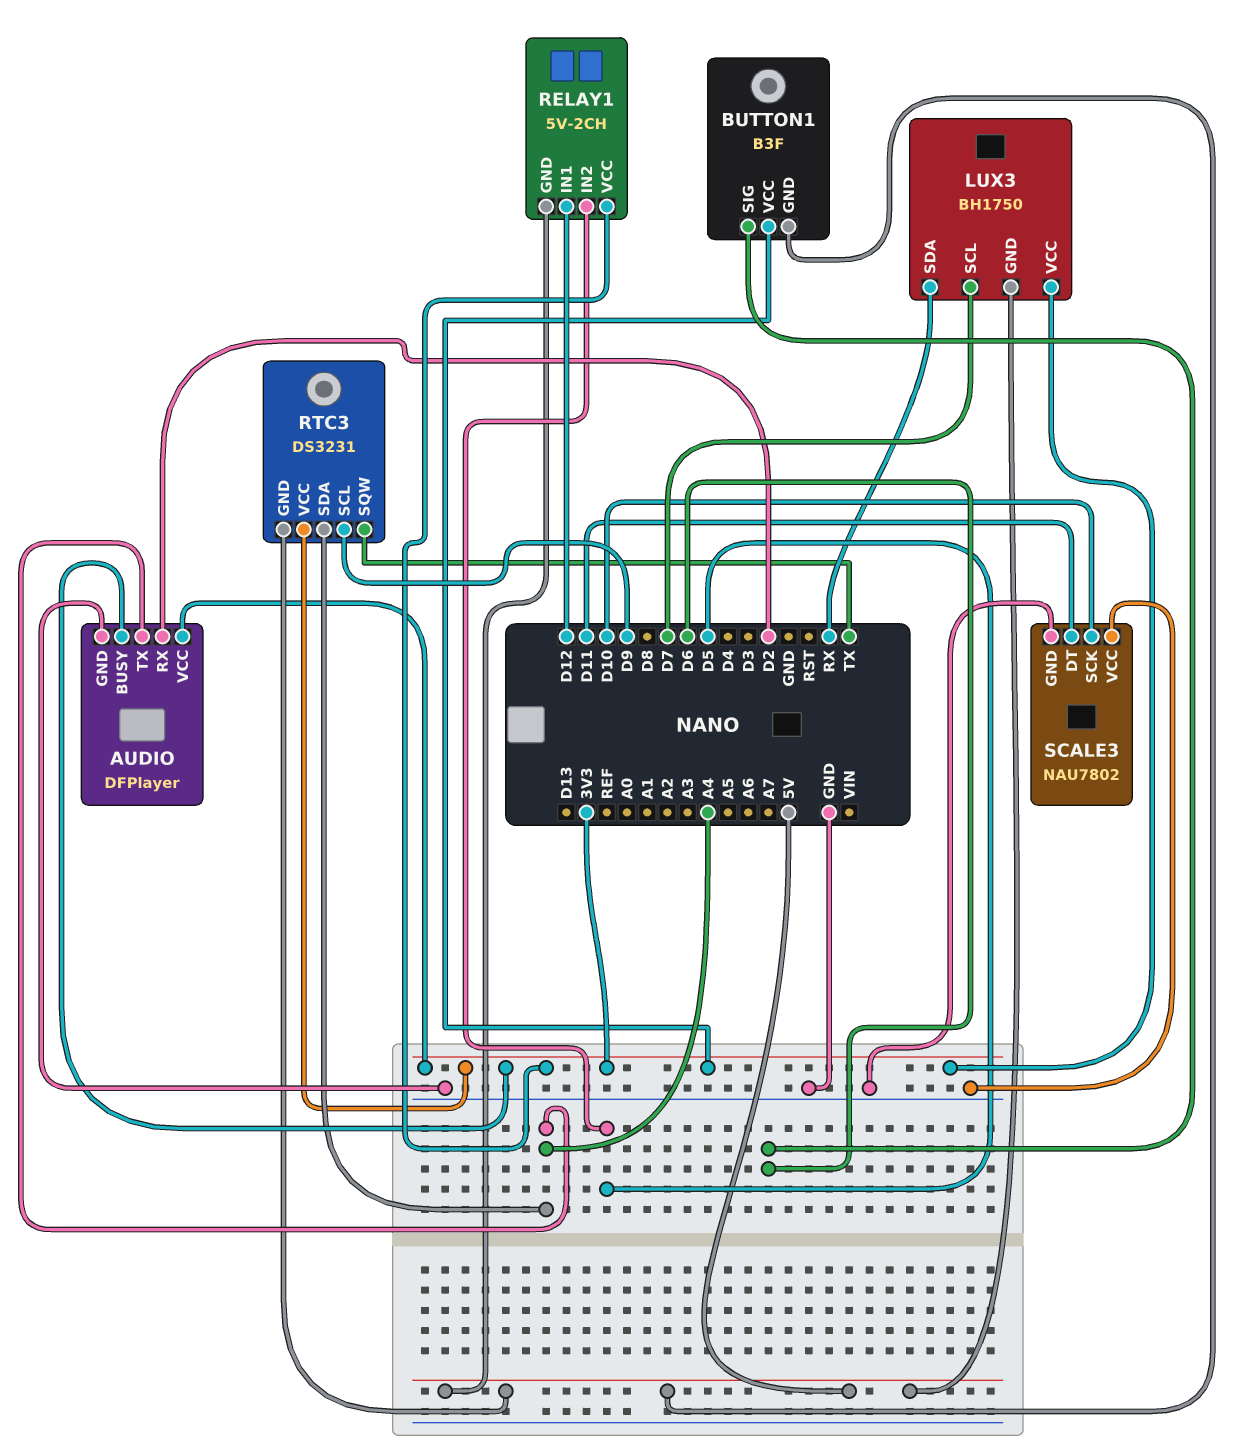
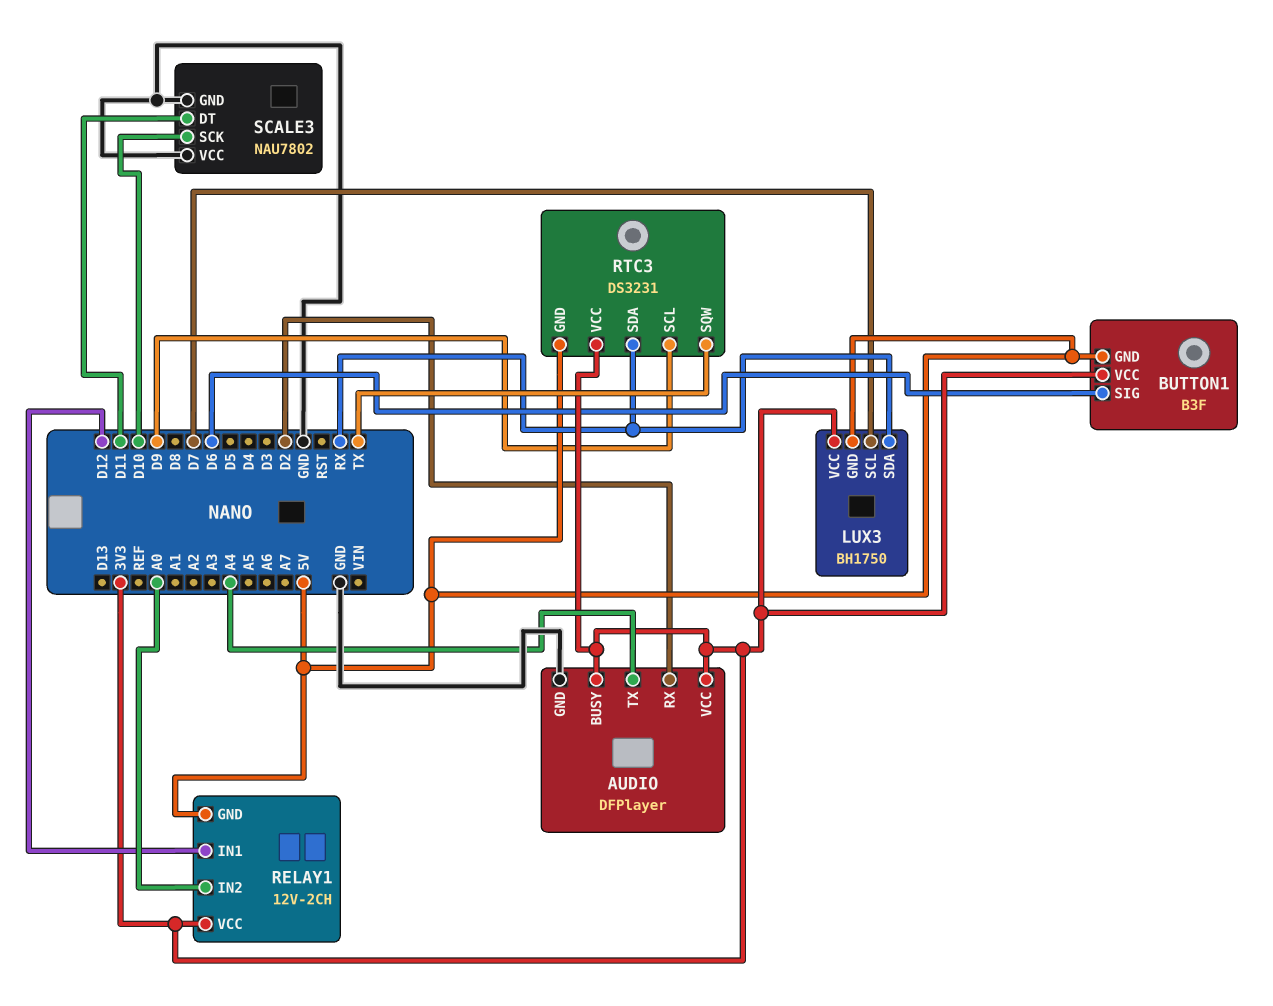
RELAY1: 5V-2CH -> 12V-2CH
RELAY1 pin IN2: D5 -> A0
RTC3 pin SDA: A4 -> RX

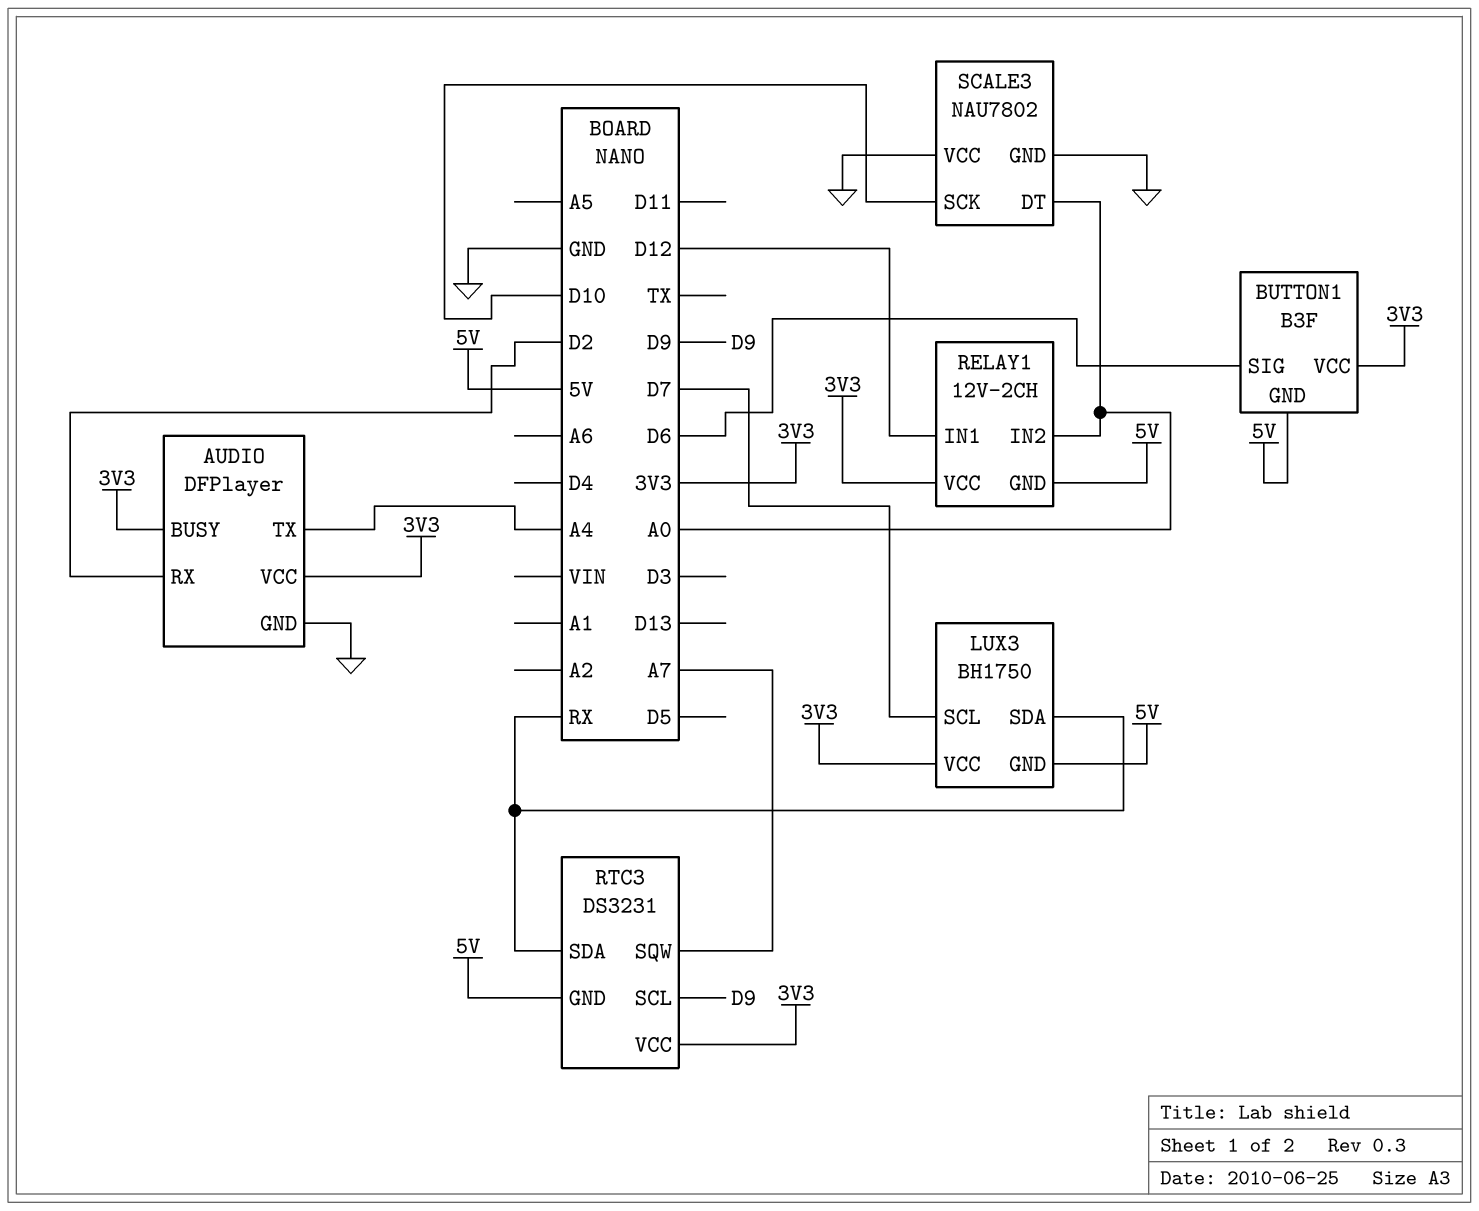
RTC3 pin SQW: TX -> A7
SCALE3 pin DT: D11 -> A0

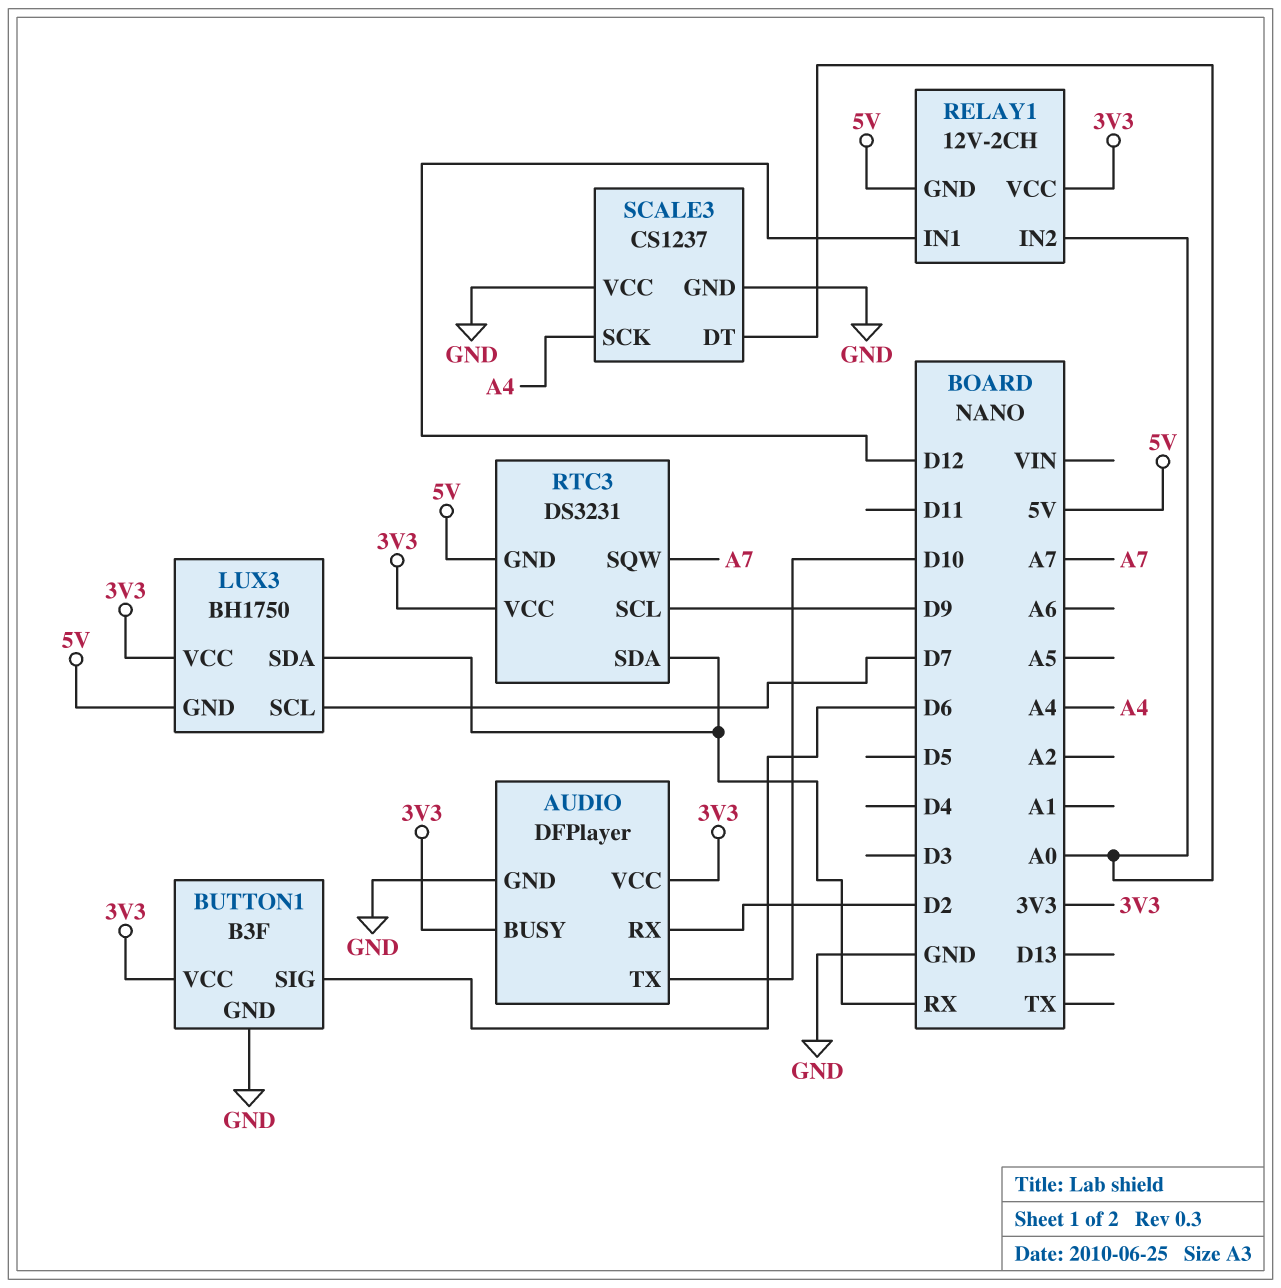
AUDIO pin TX: A4 -> D10
BUTTON1 pin GND: 5V -> GND
SCALE3: NAU7802 -> CS1237
SCALE3 pin SCK: D10 -> A4

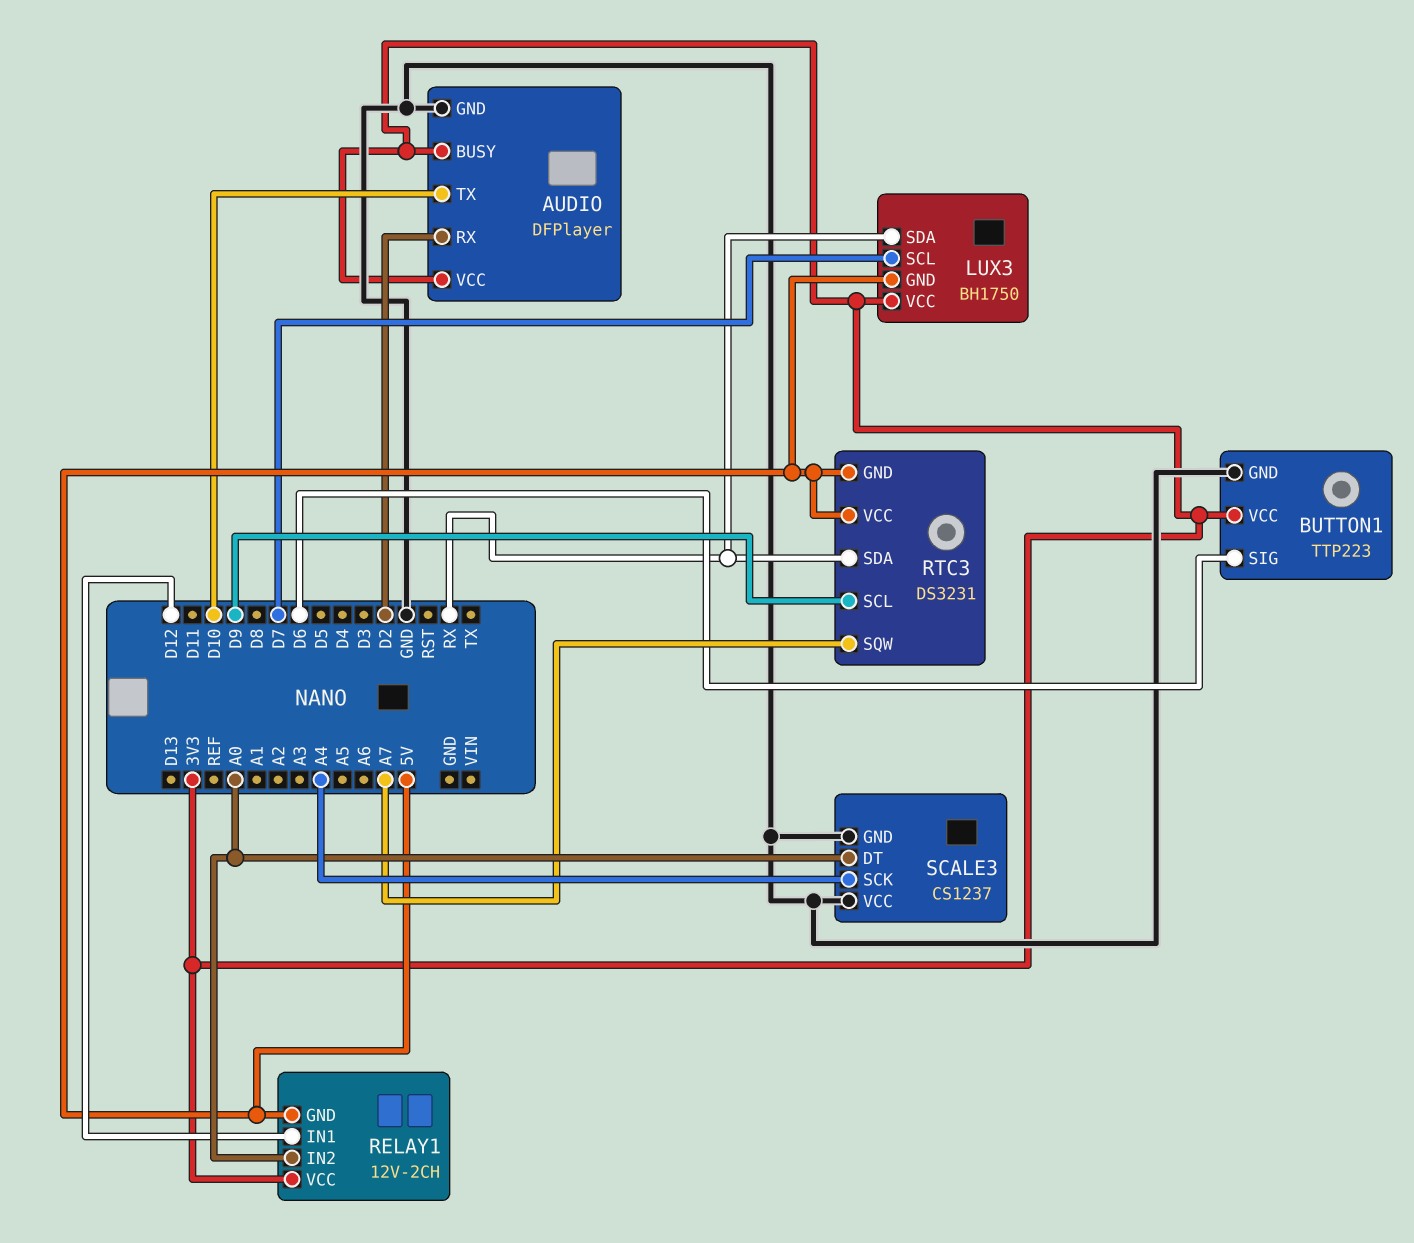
BUTTON1: B3F -> TTP223
RTC3 pin VCC: 3V3 -> 5V

